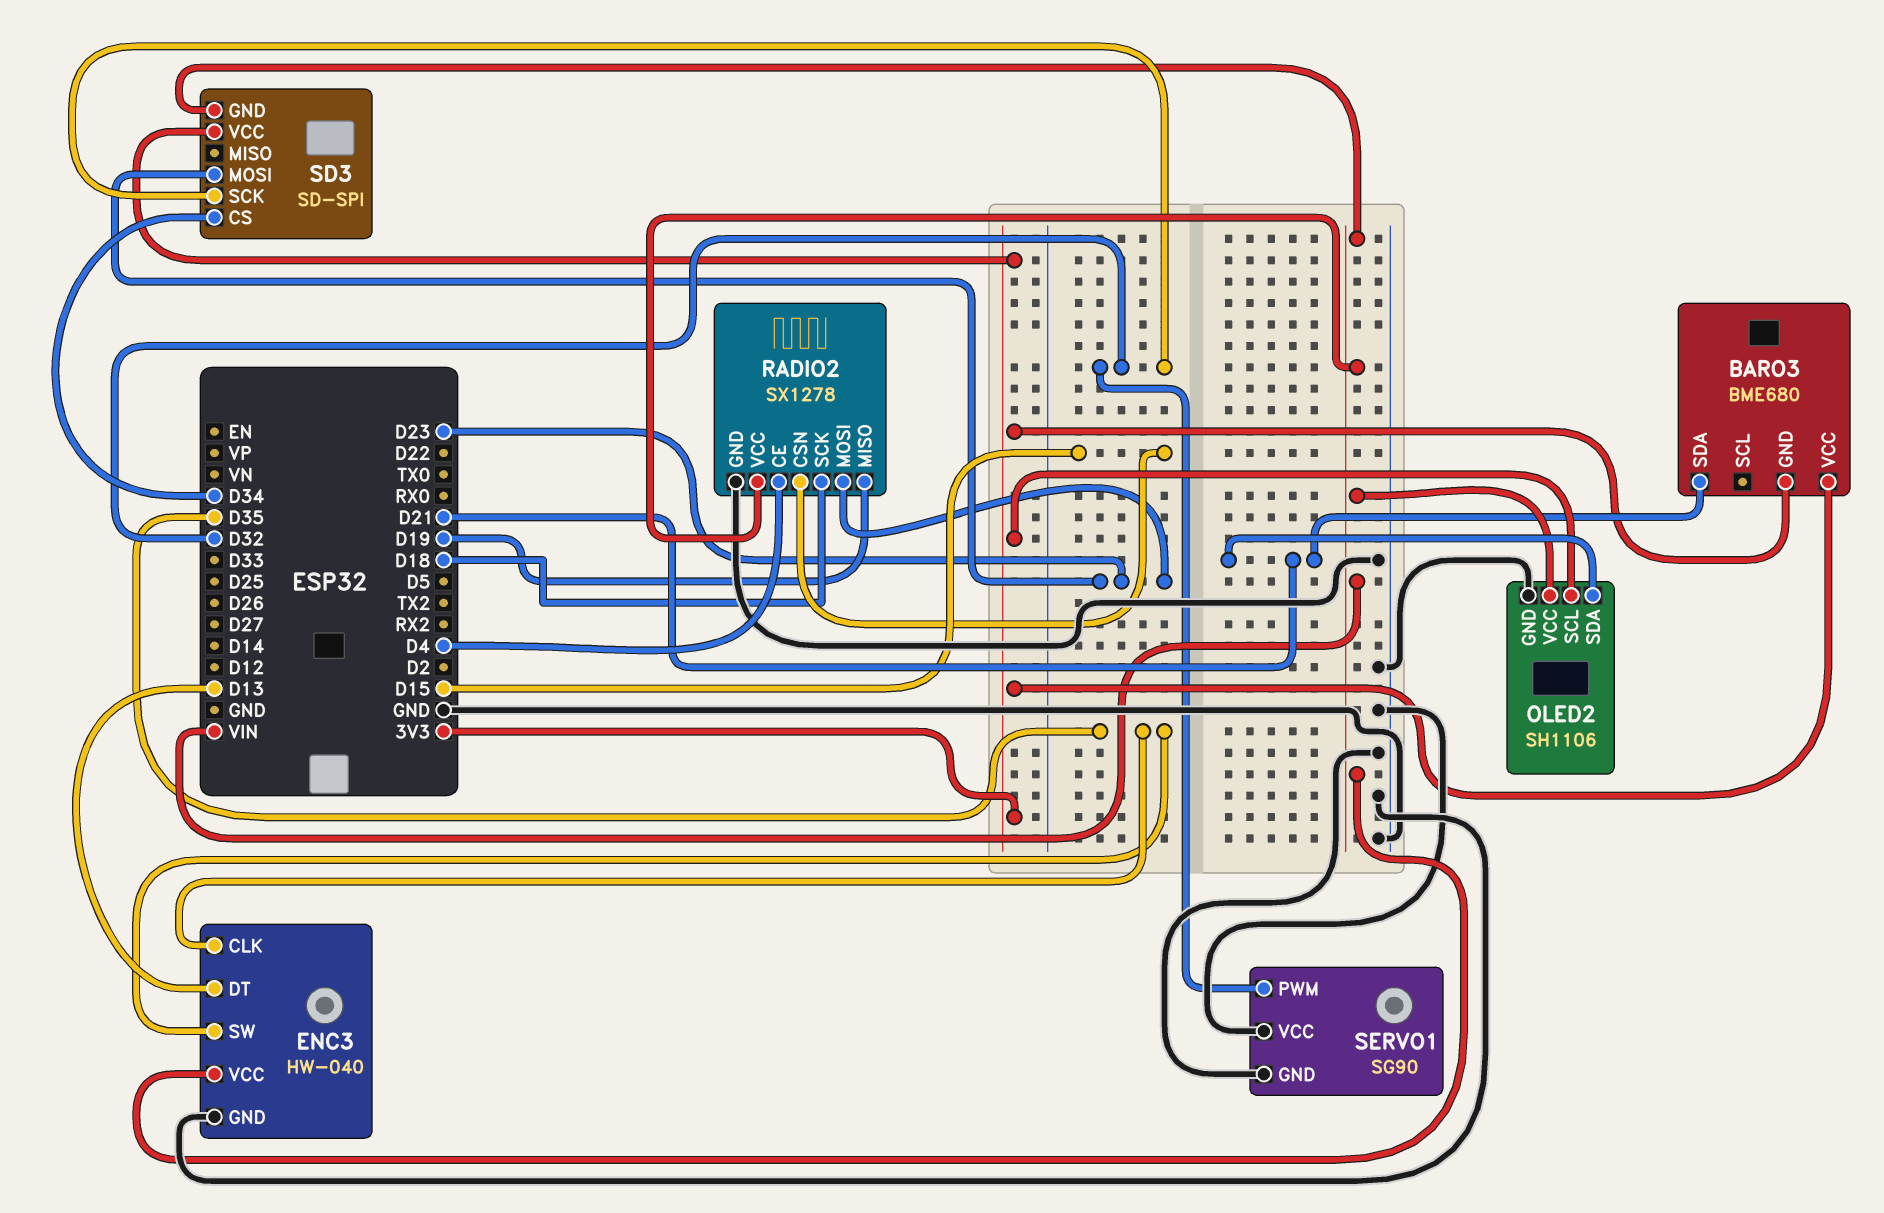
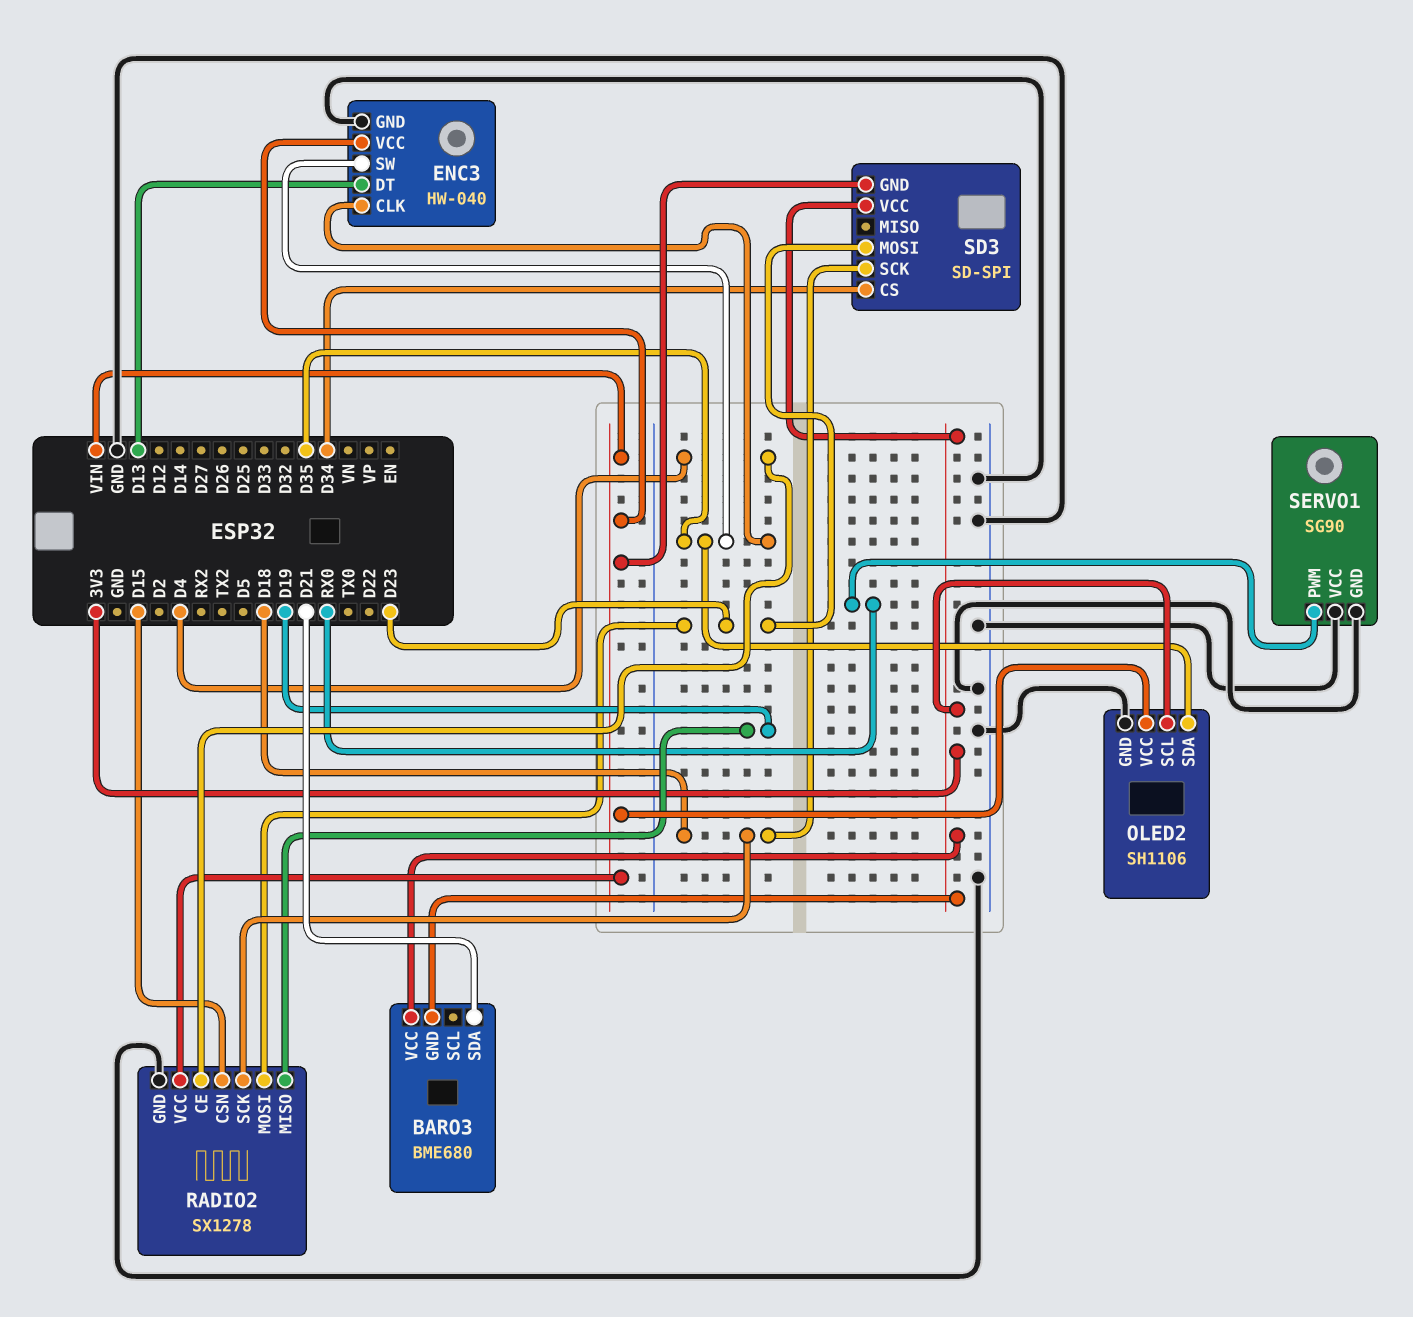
OLED2 pin SDA: D21 -> D35
SD3 pin SCK: D32 -> D18
SERVO1 pin PWM: D32 -> RX0

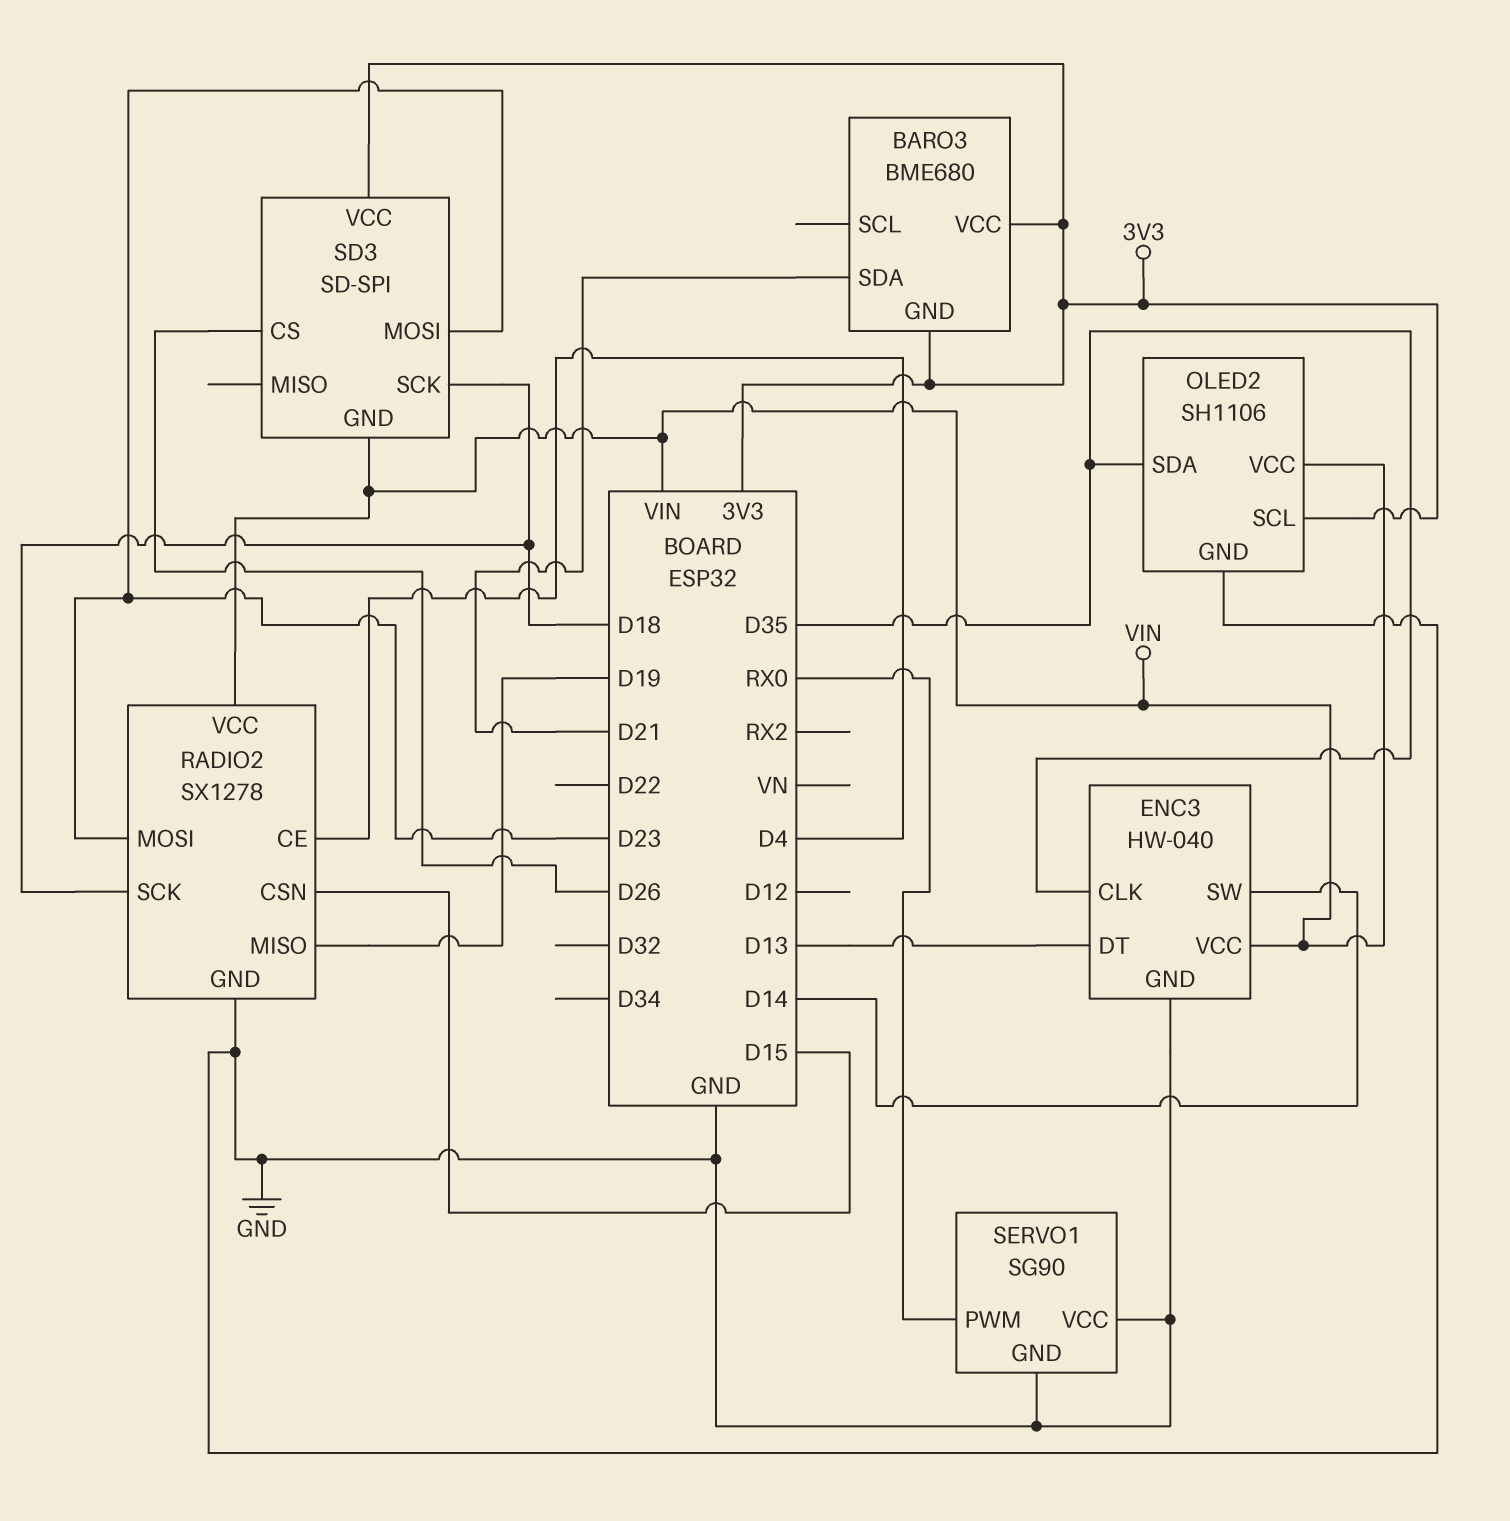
ENC3 pin SW: D35 -> D14
SD3 pin CS: D34 -> D26

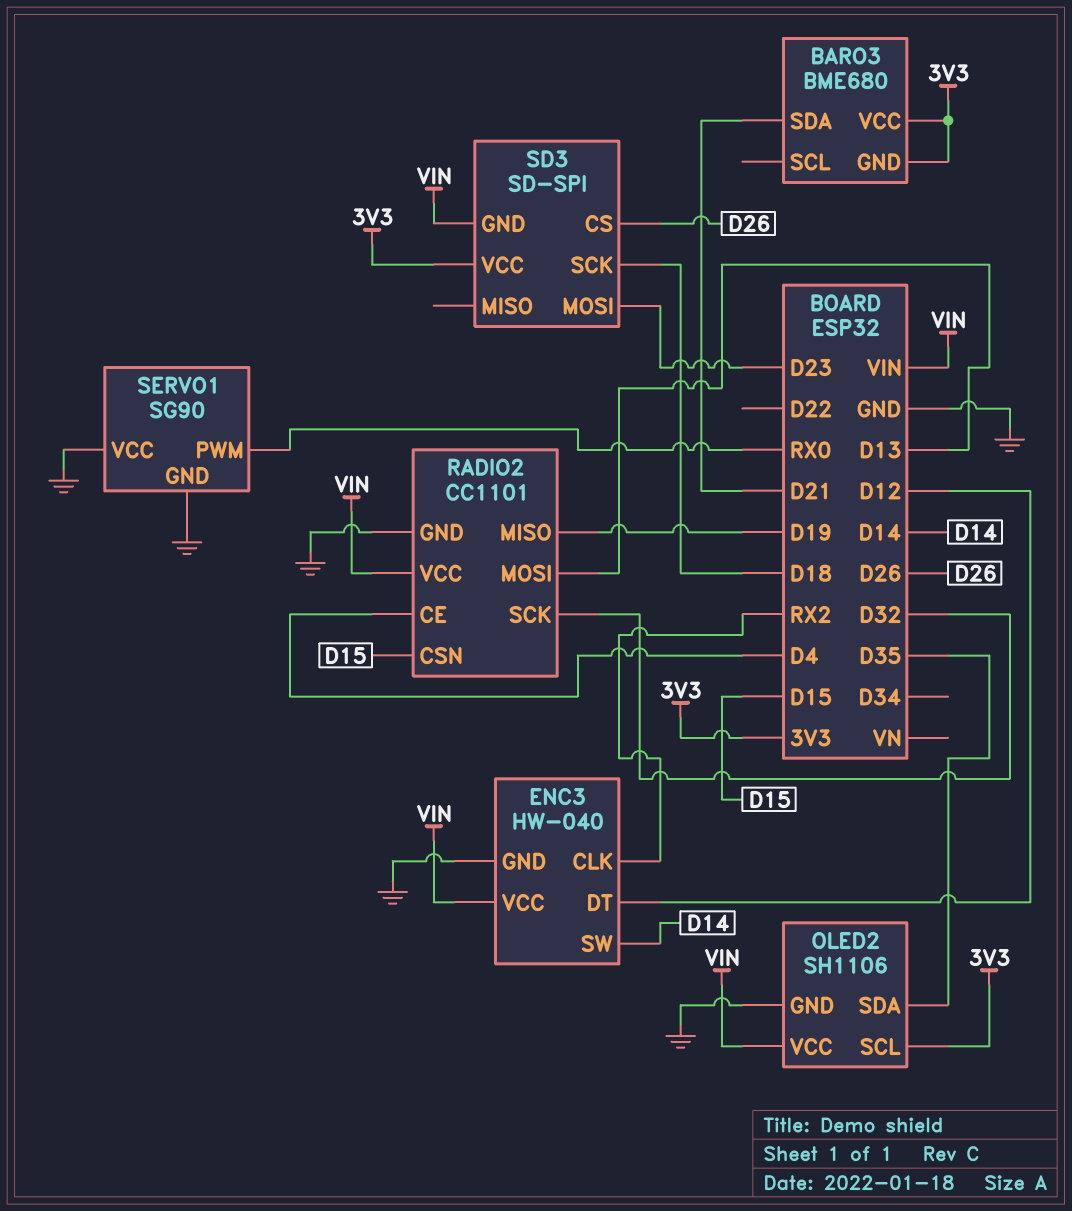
ENC3 pin CLK: D35 -> RX2
ENC3 pin DT: D13 -> D12
RADIO2: SX1278 -> CC1101
RADIO2 pin MOSI: D23 -> D13
RADIO2 pin SCK: D18 -> D32

